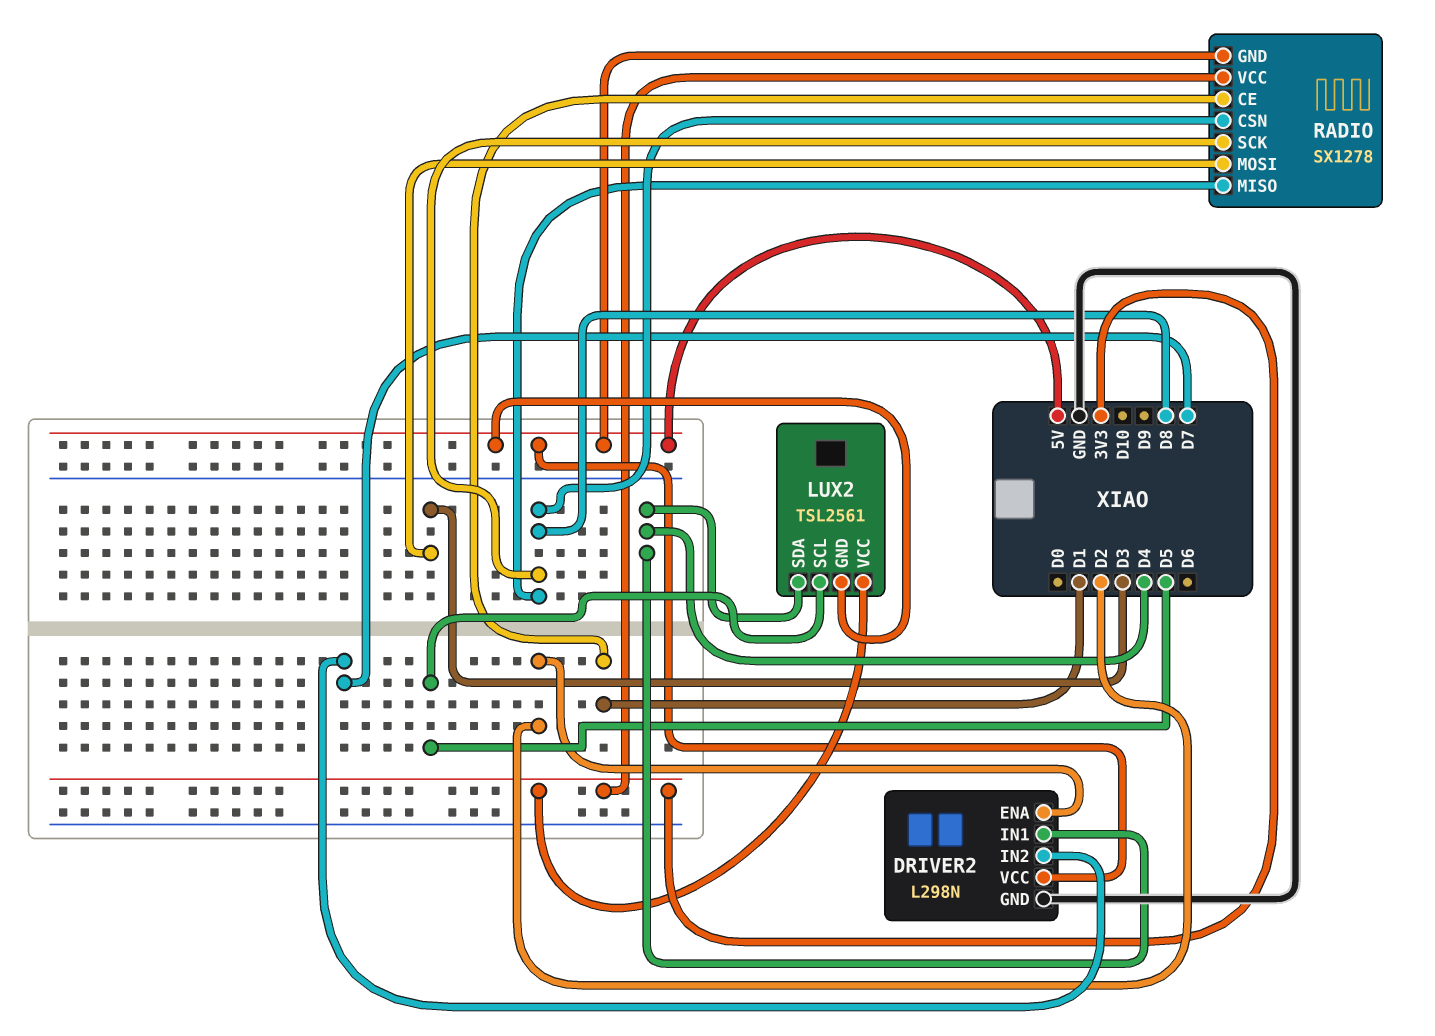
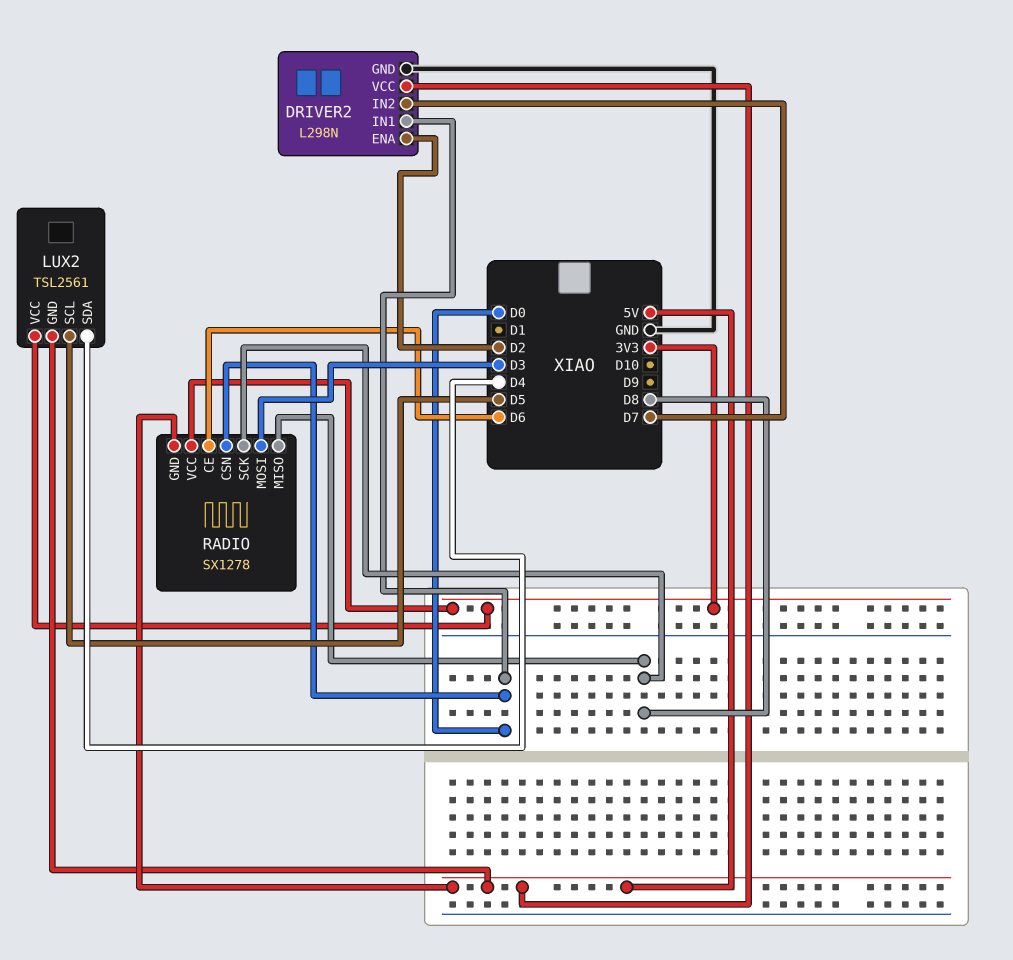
DRIVER2 pin IN1: D4 -> D0
RADIO pin CE: D1 -> D6
RADIO pin CSN: D8 -> D0

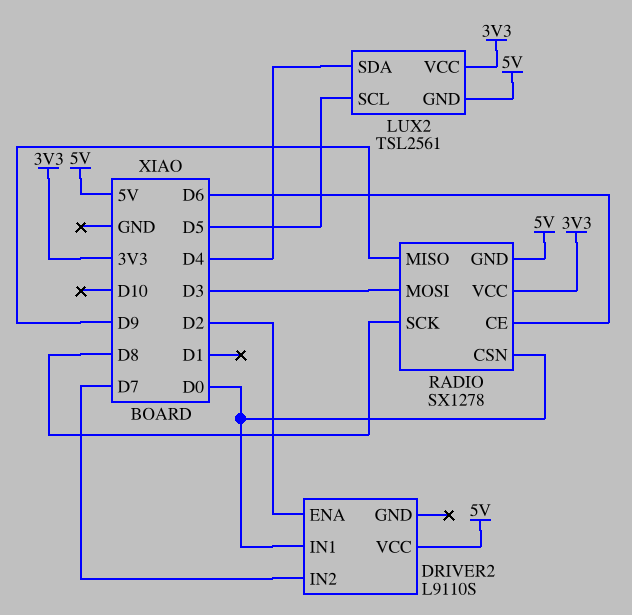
DRIVER2: L298N -> L9110S
DRIVER2 pin GND: GND -> none
RADIO pin MISO: D8 -> D9

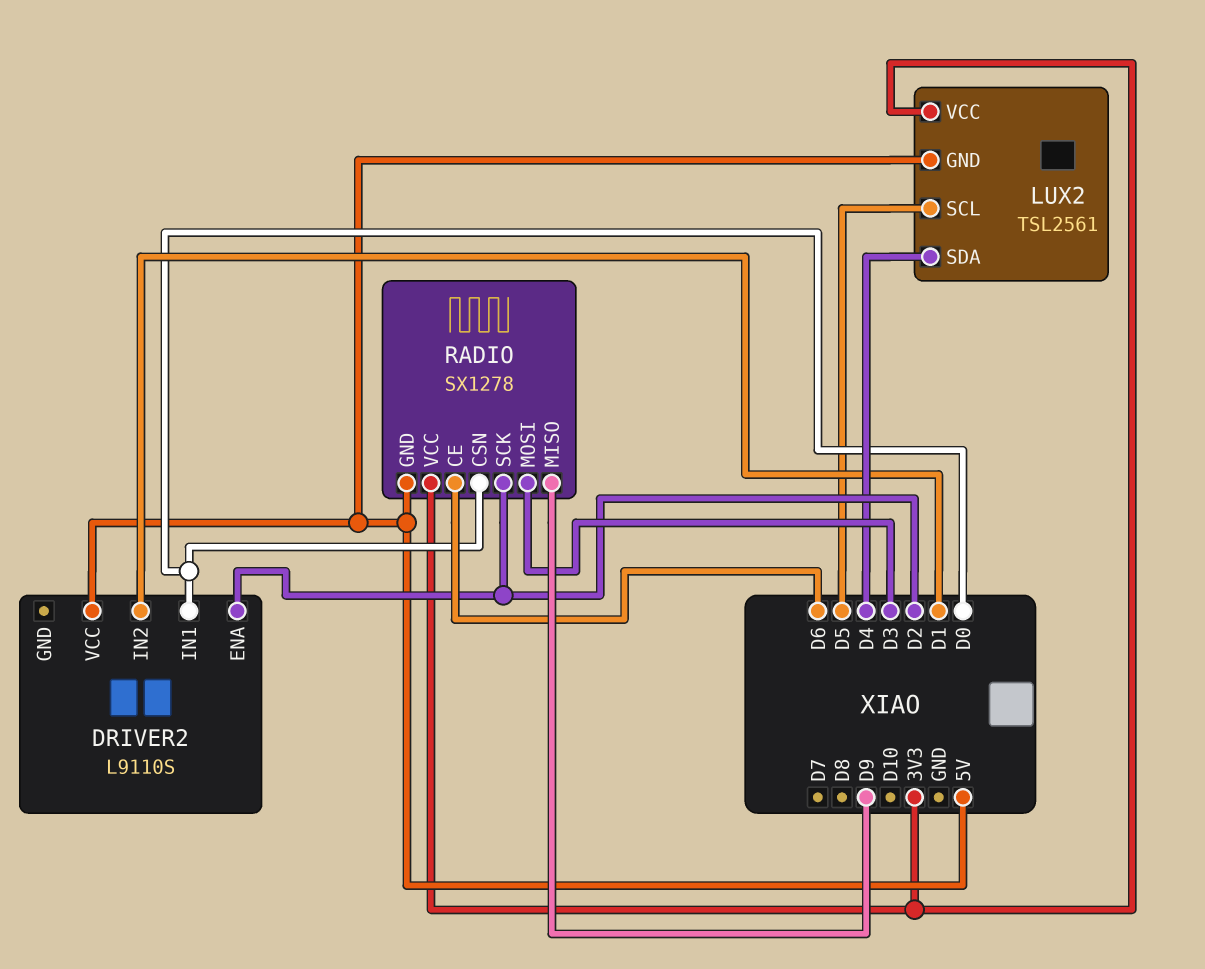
DRIVER2 pin IN2: D7 -> D1
RADIO pin SCK: D8 -> D2

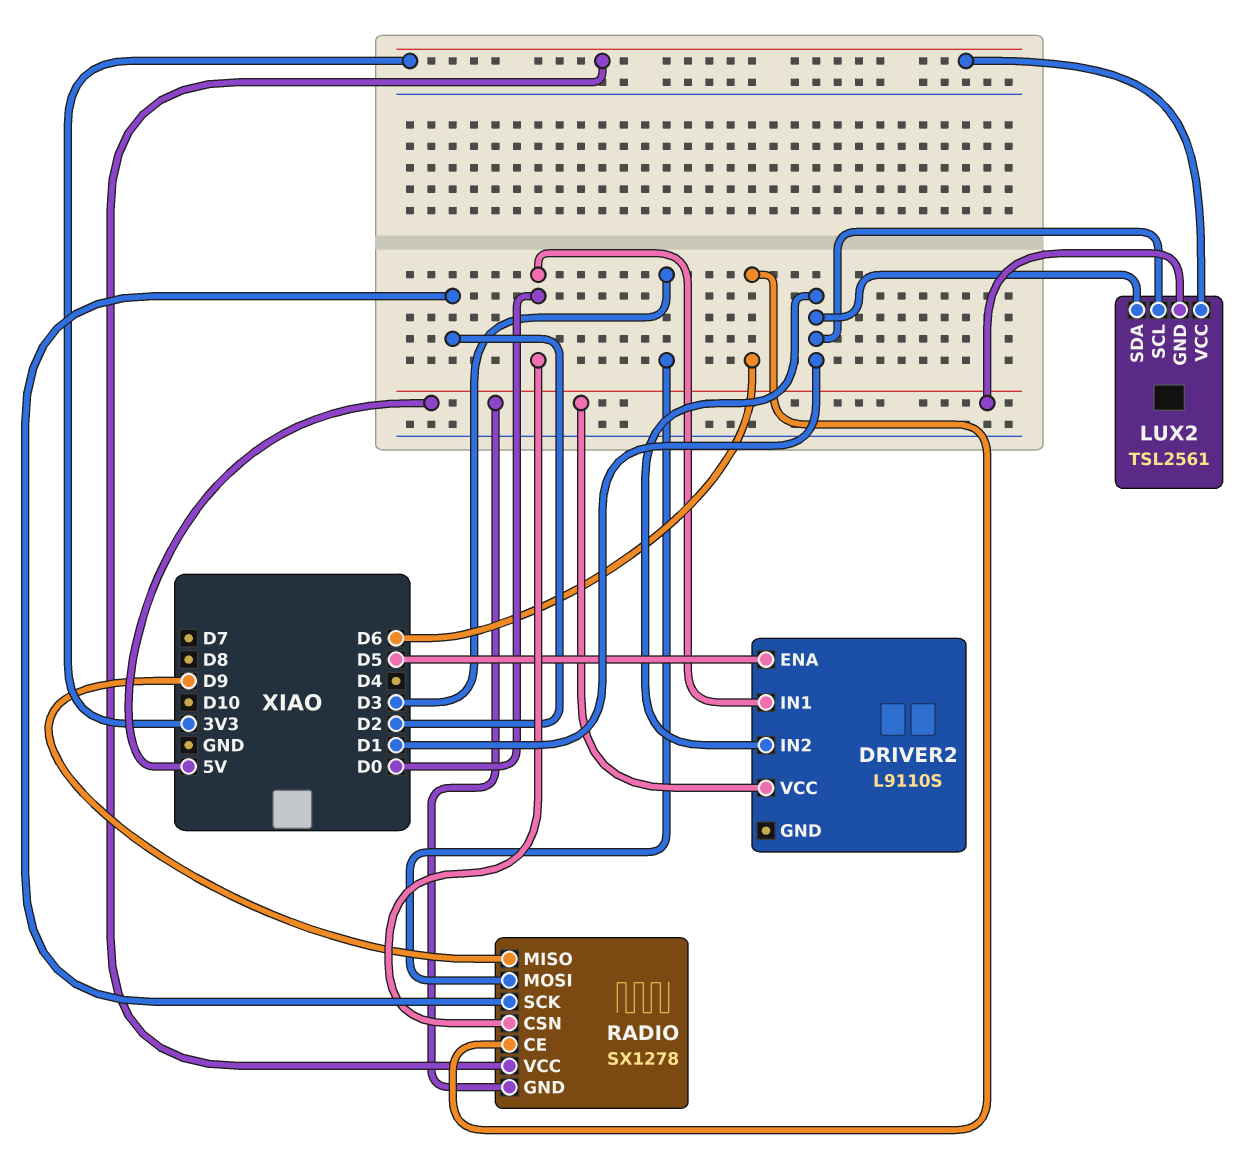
DRIVER2 pin ENA: D2 -> D5
LUX2 pin SCL: D5 -> D1
LUX2 pin SDA: D4 -> D1

